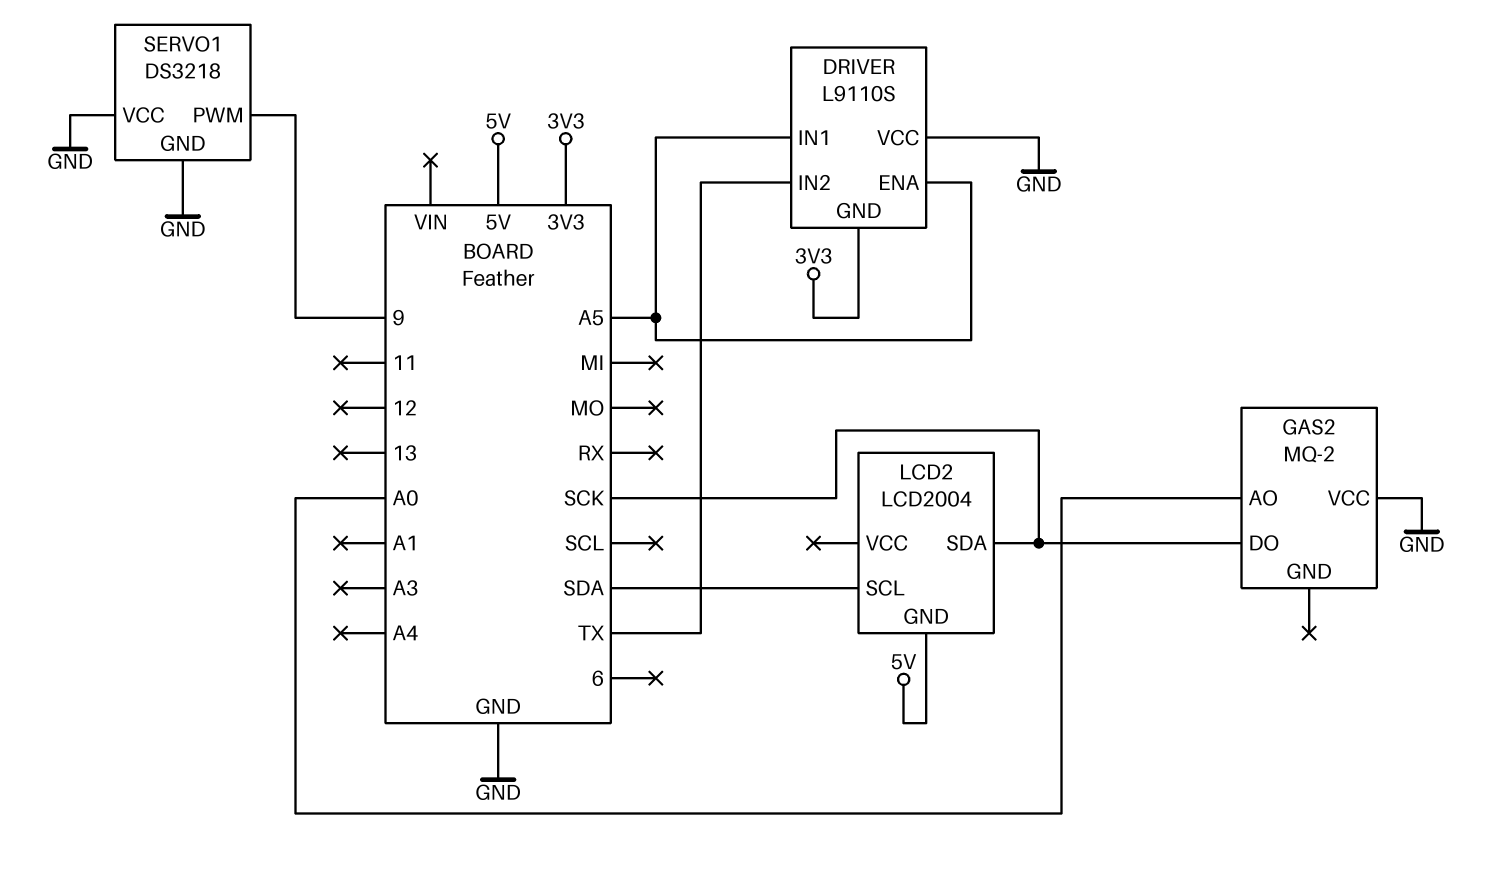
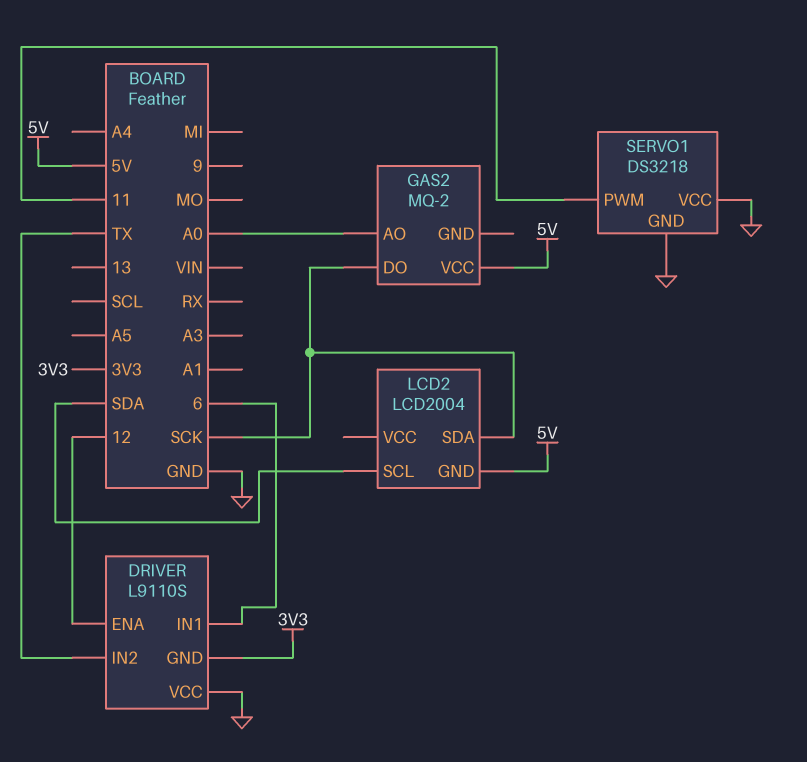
DRIVER pin ENA: A5 -> 12
DRIVER pin IN1: A5 -> 6
GAS2 pin VCC: GND -> 5V
SERVO1 pin PWM: 9 -> 11

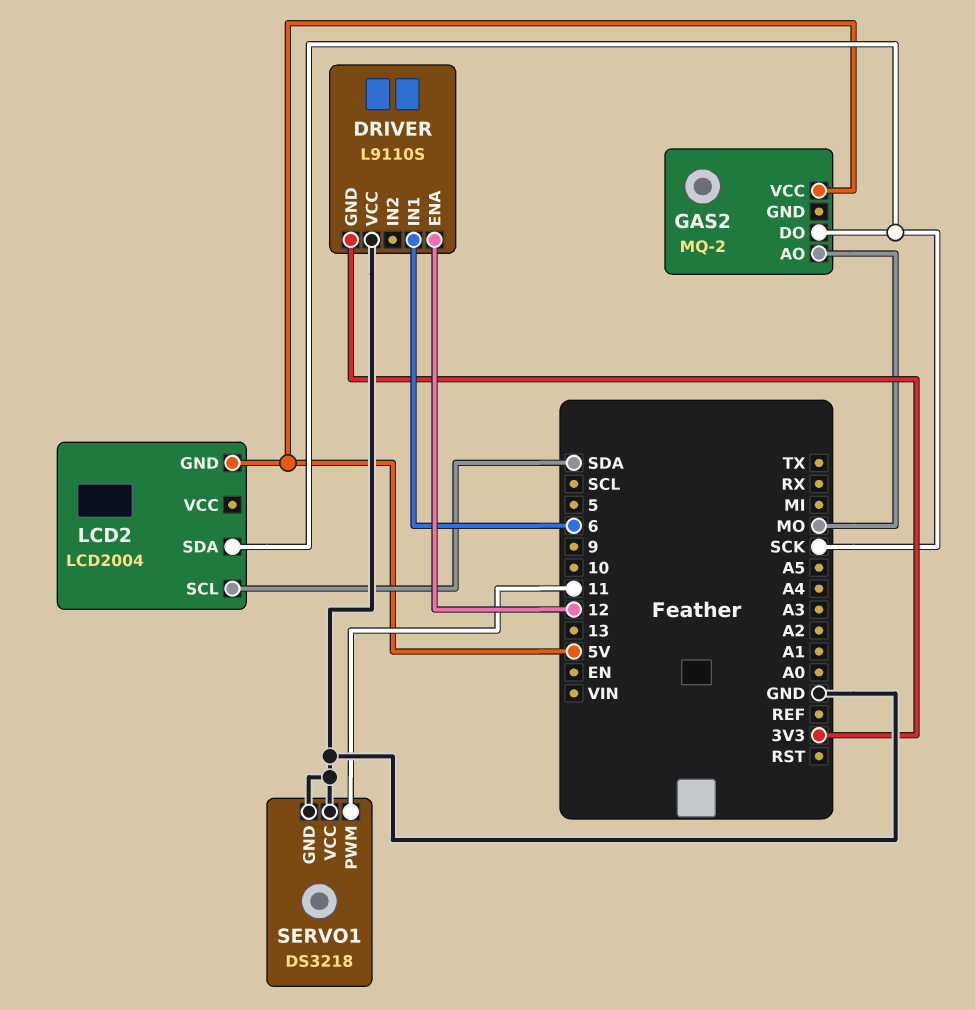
DRIVER pin IN2: TX -> none
GAS2 pin AO: A0 -> MO

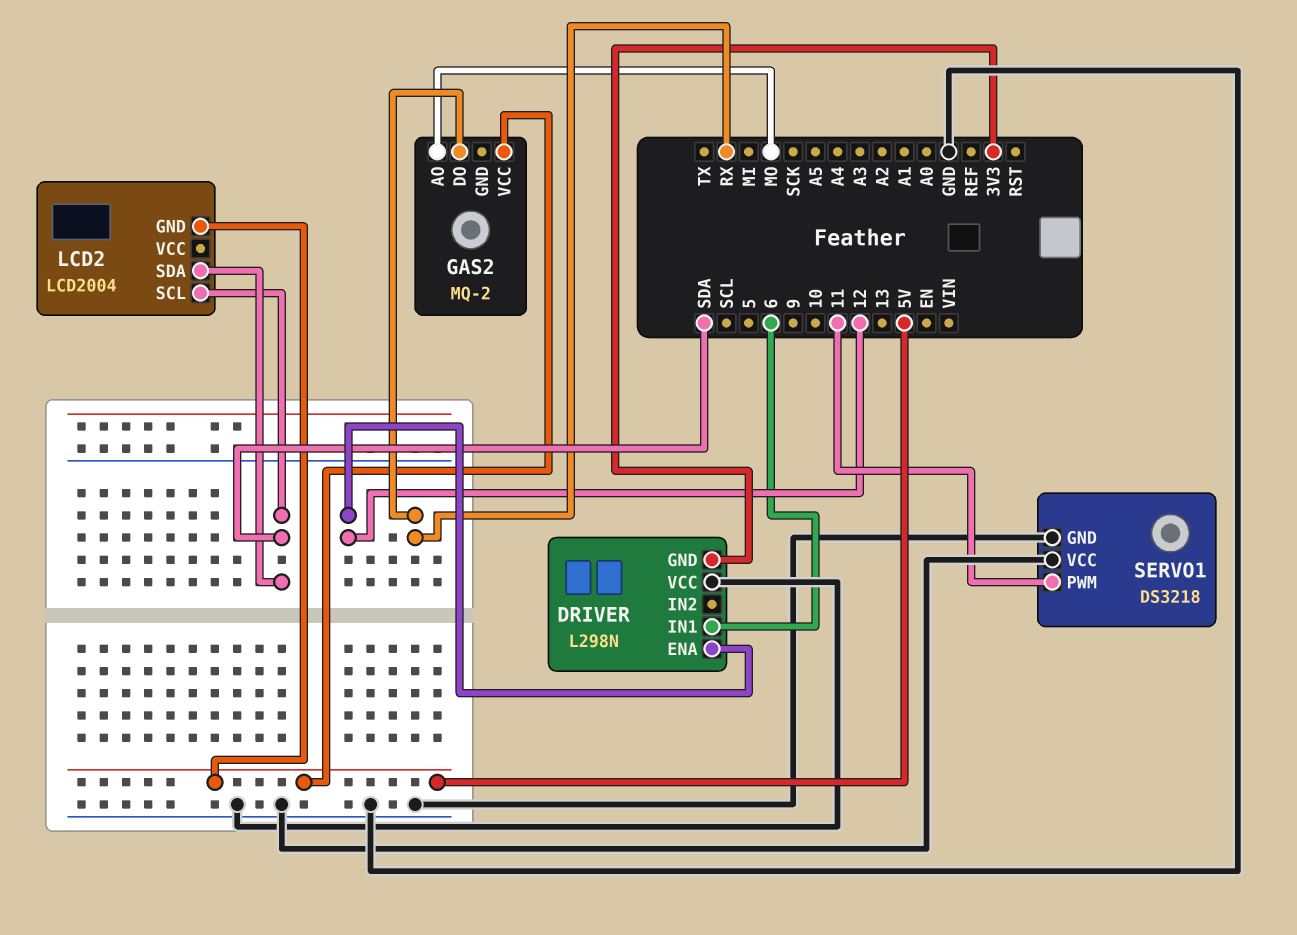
DRIVER: L9110S -> L298N
GAS2 pin DO: SCK -> RX
LCD2 pin SDA: SCK -> SDA

